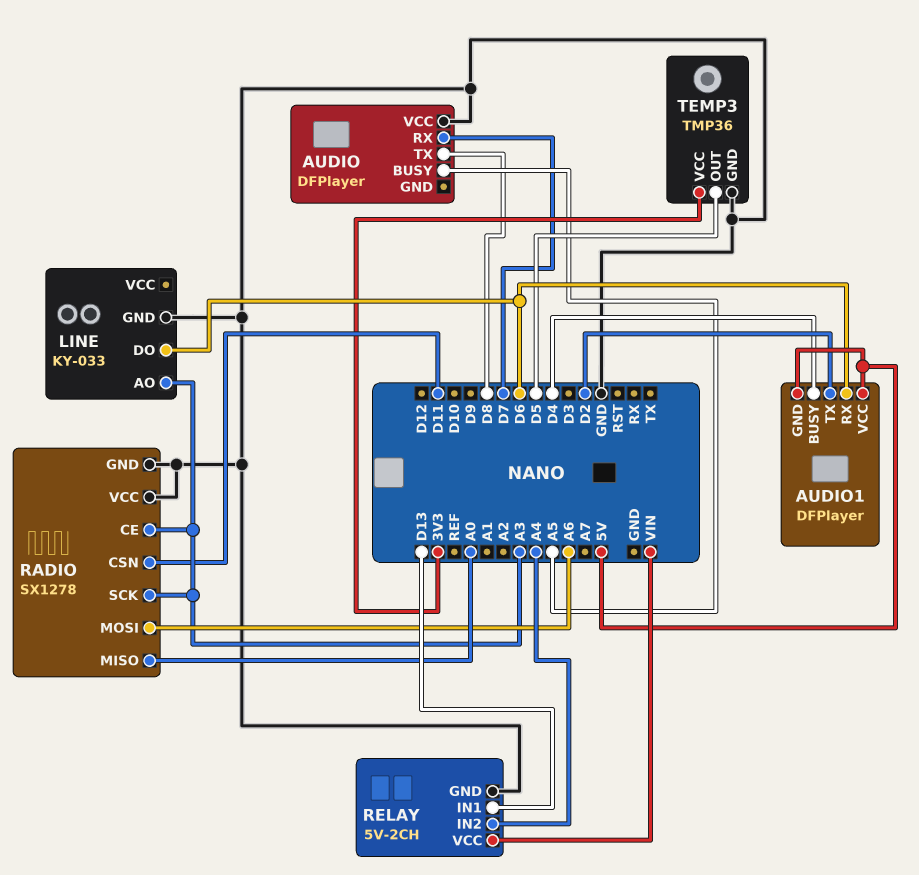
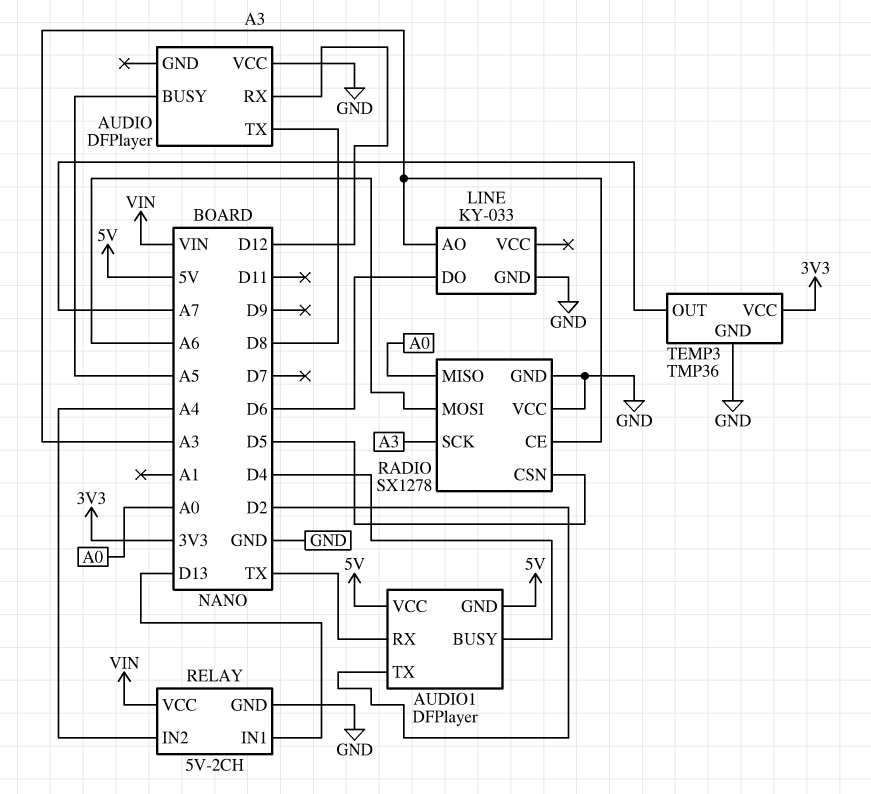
AUDIO pin RX: D7 -> D12
AUDIO1 pin RX: D6 -> TX
RADIO pin CSN: D11 -> D5
TEMP3 pin OUT: D5 -> A7

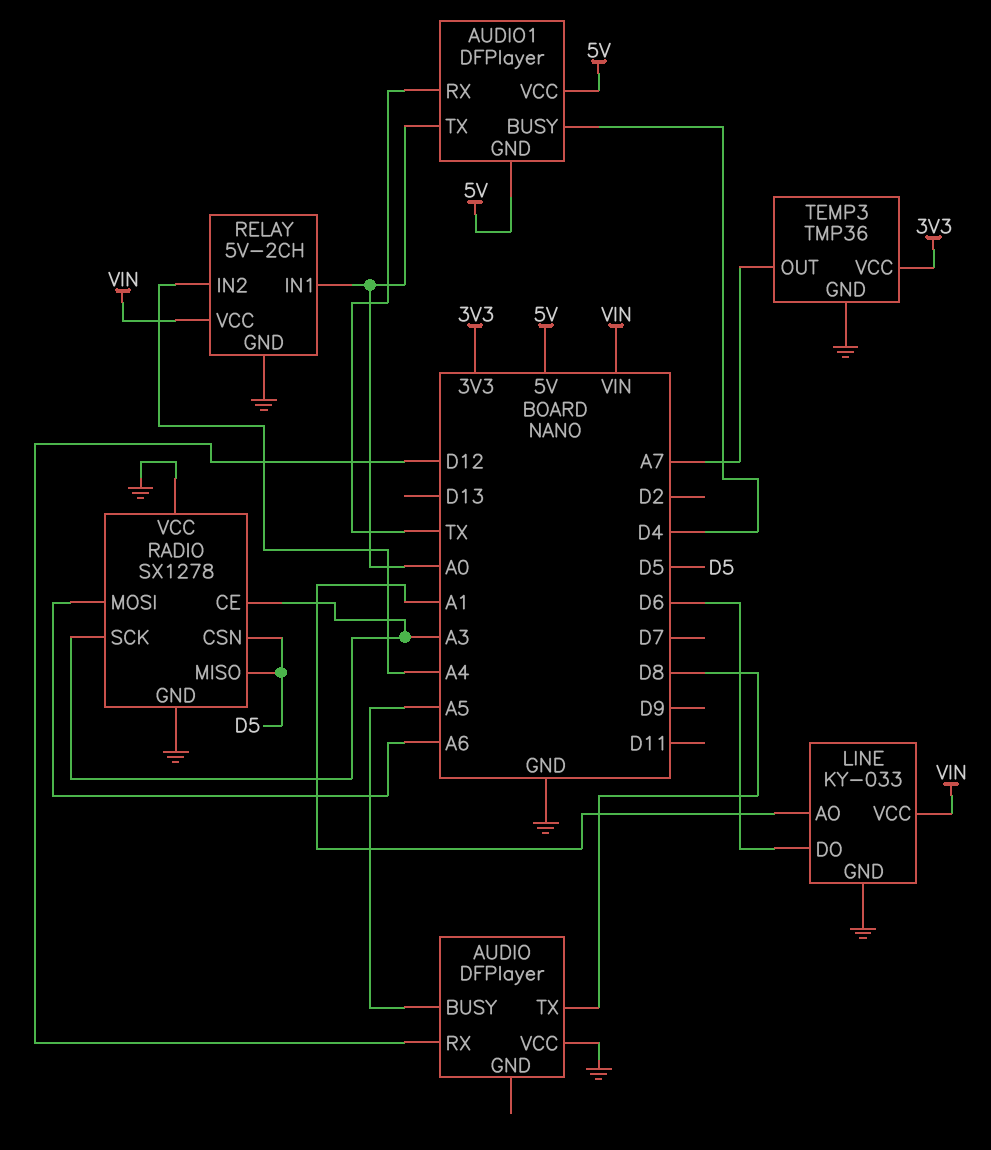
AUDIO1 pin TX: D2 -> A0
LINE pin AO: A3 -> A1
LINE pin VCC: none -> VIN
RADIO pin MISO: A0 -> D5
RELAY pin IN1: D13 -> A0

